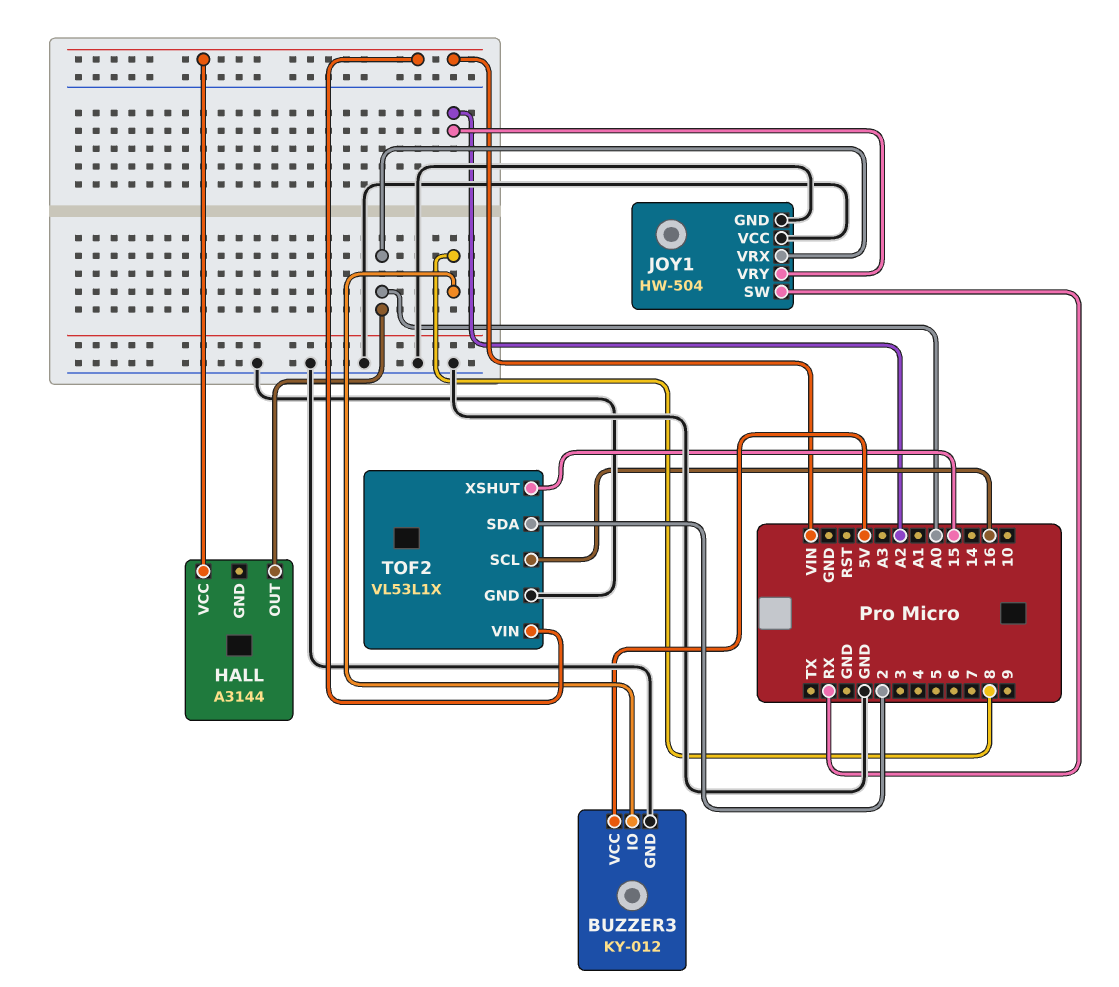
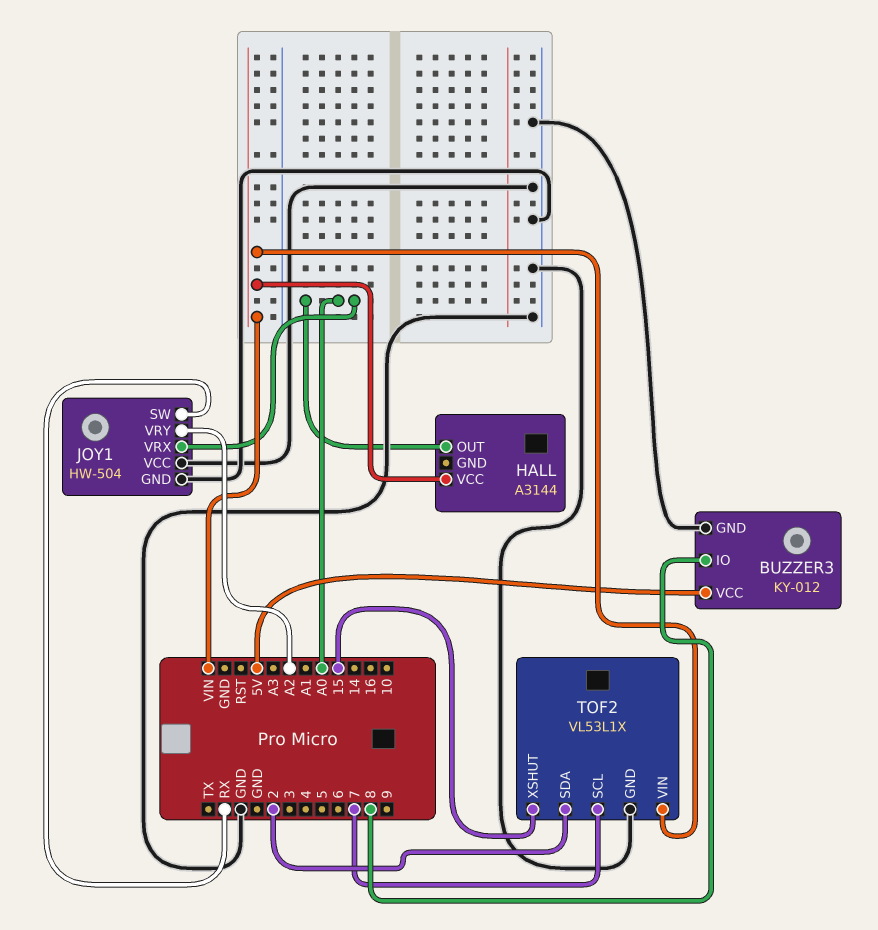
TOF2 pin SCL: 16 -> 7

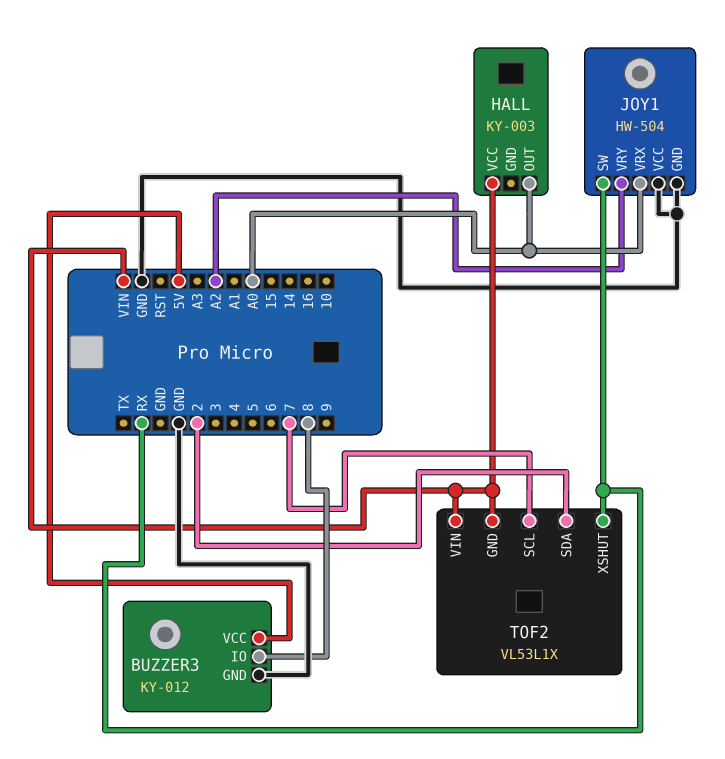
HALL: A3144 -> KY-003
TOF2 pin GND: GND -> VIN
TOF2 pin XSHUT: 15 -> RX

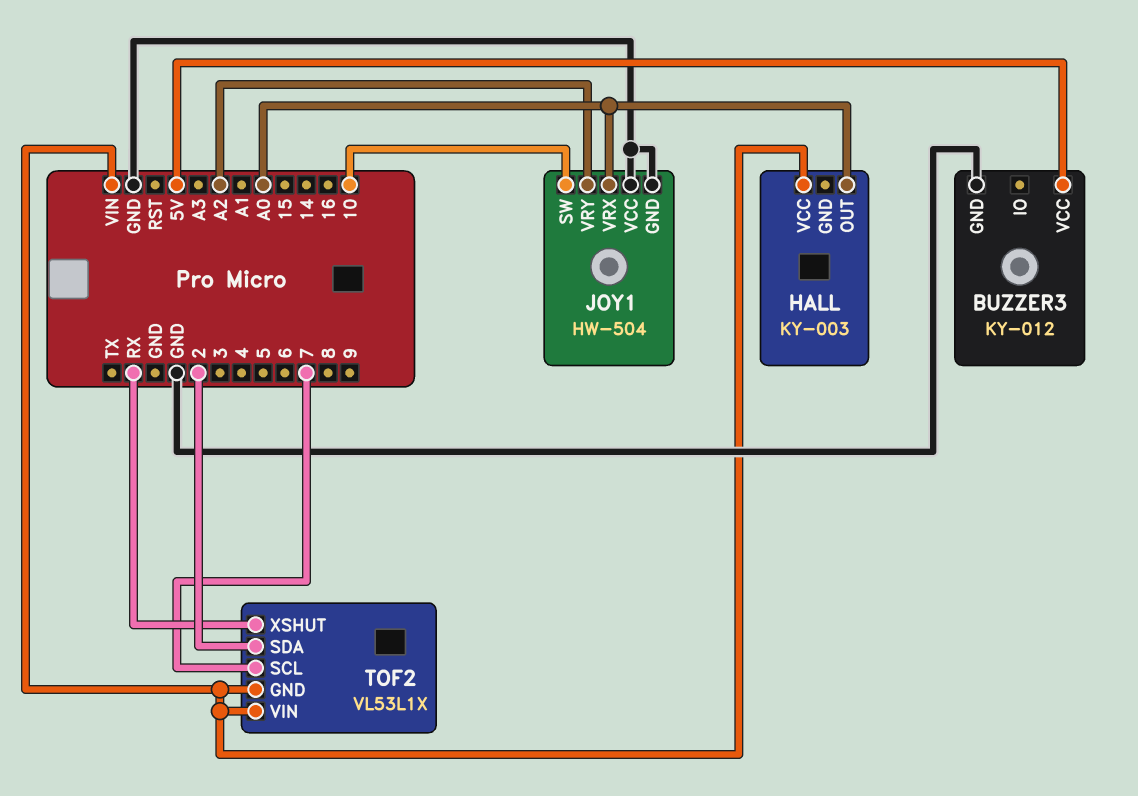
BUZZER3 pin IO: 8 -> none
JOY1 pin SW: RX -> 10

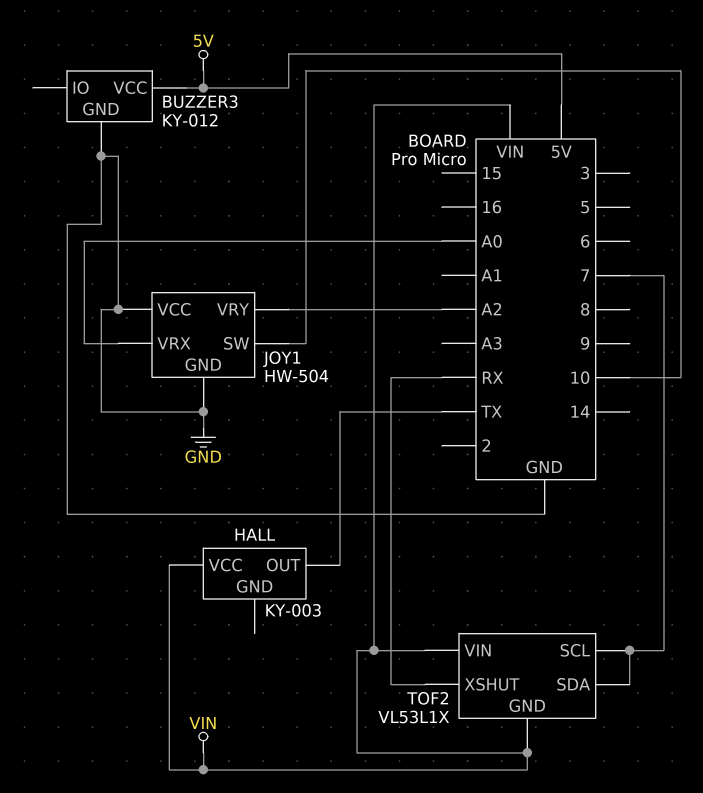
HALL pin OUT: A0 -> TX
TOF2 pin SDA: 2 -> 7

